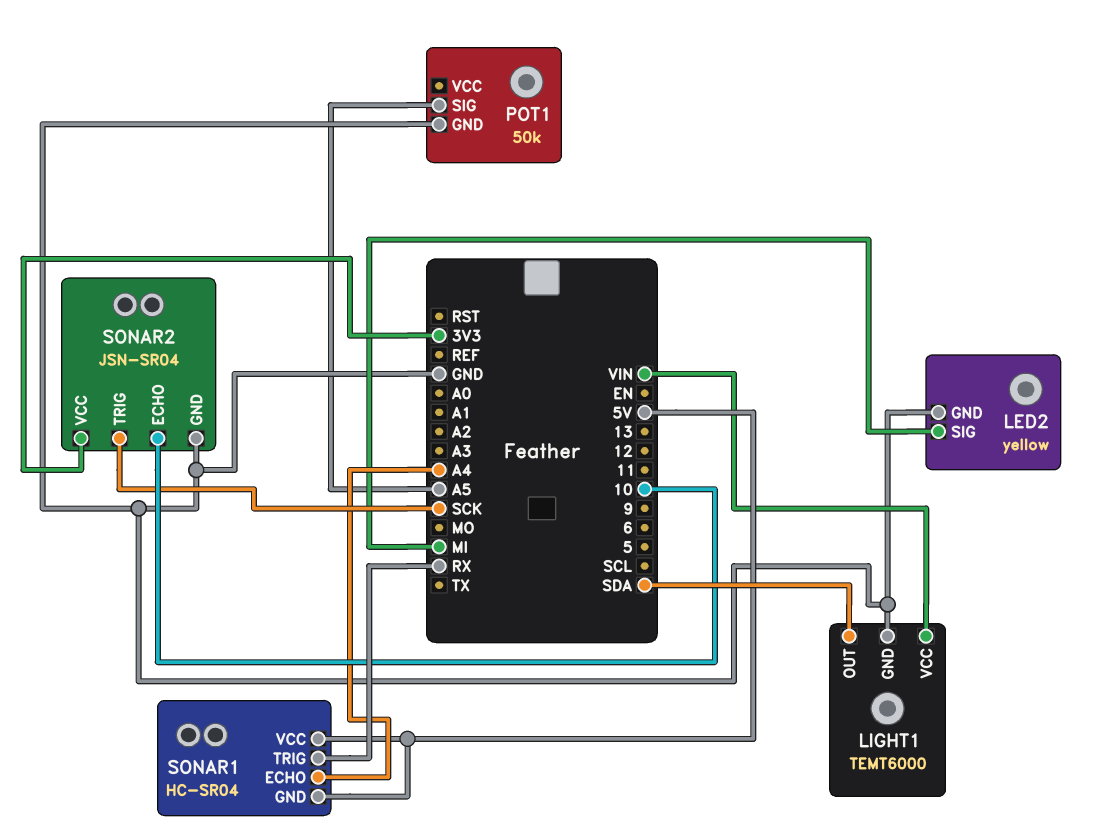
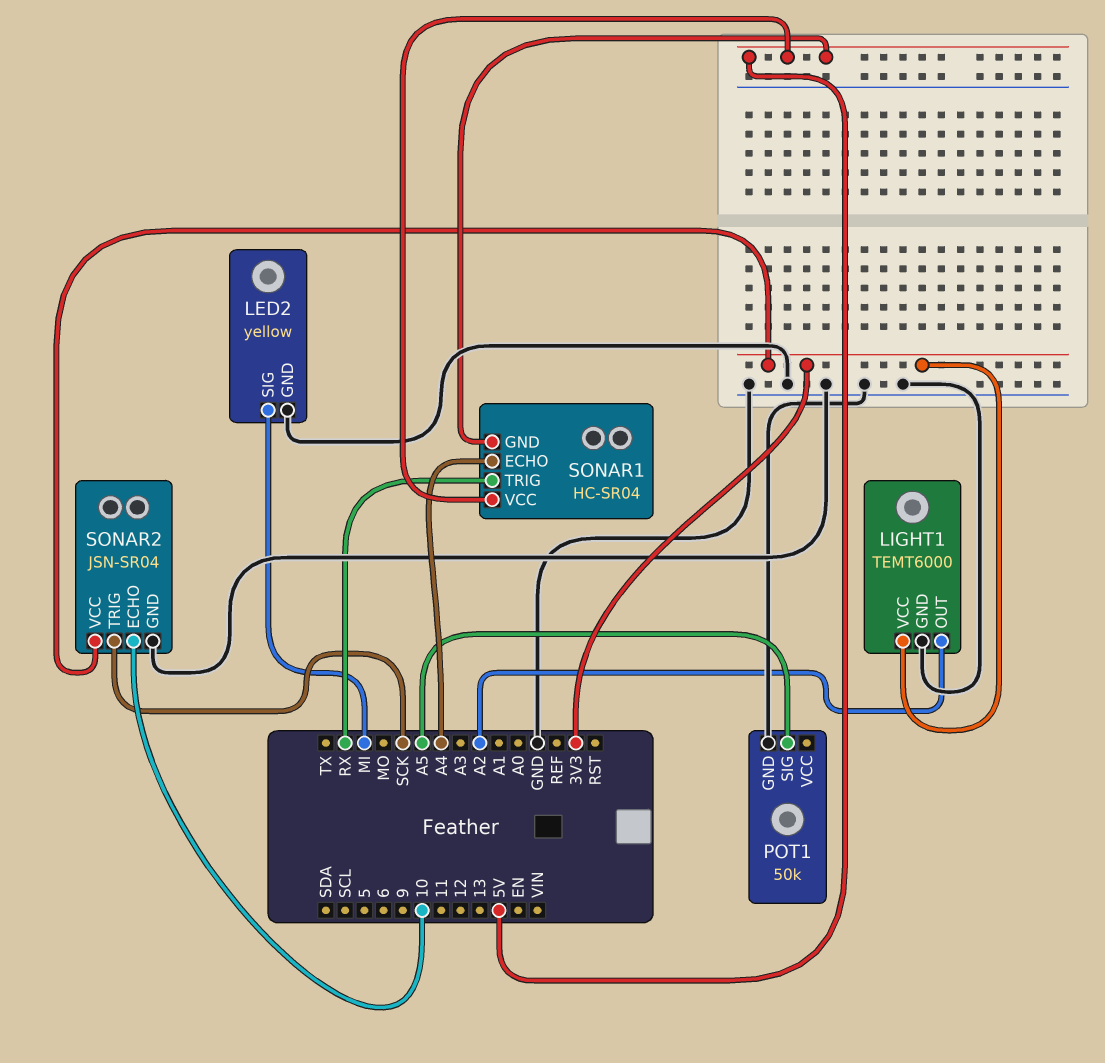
LIGHT1 pin OUT: SDA -> A2
LIGHT1 pin VCC: VIN -> 3V3

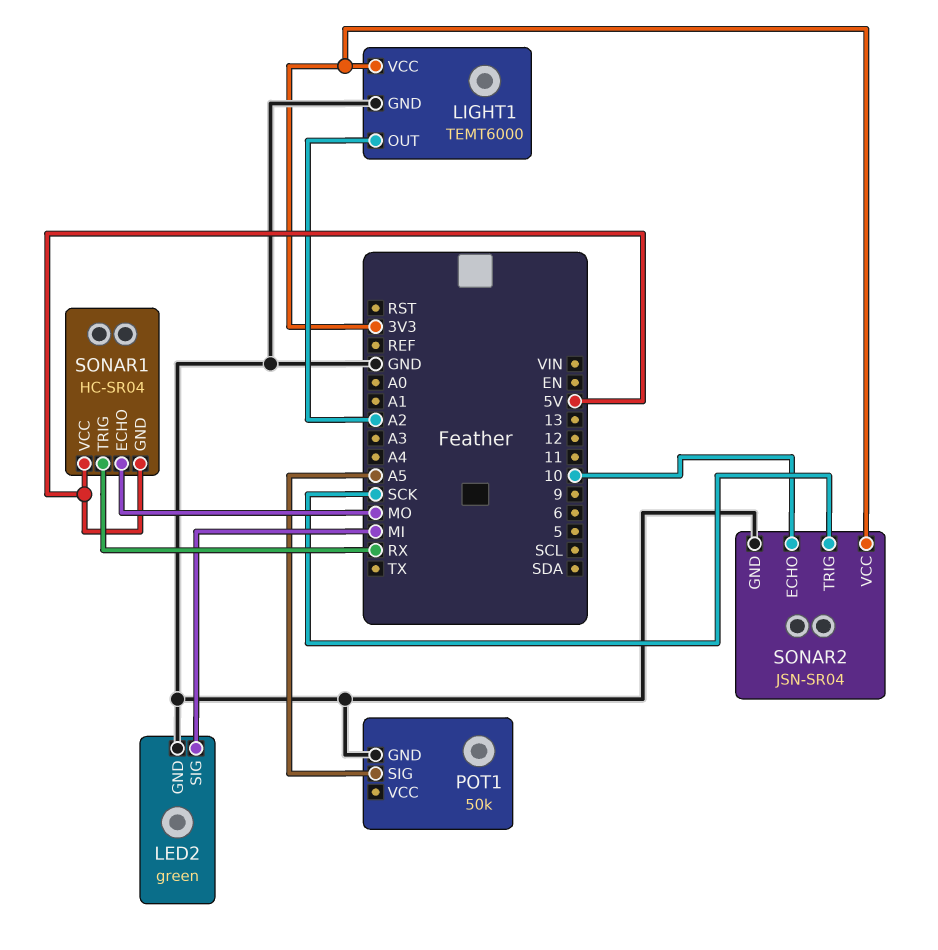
LED2: yellow -> green
SONAR1 pin ECHO: A4 -> MO

